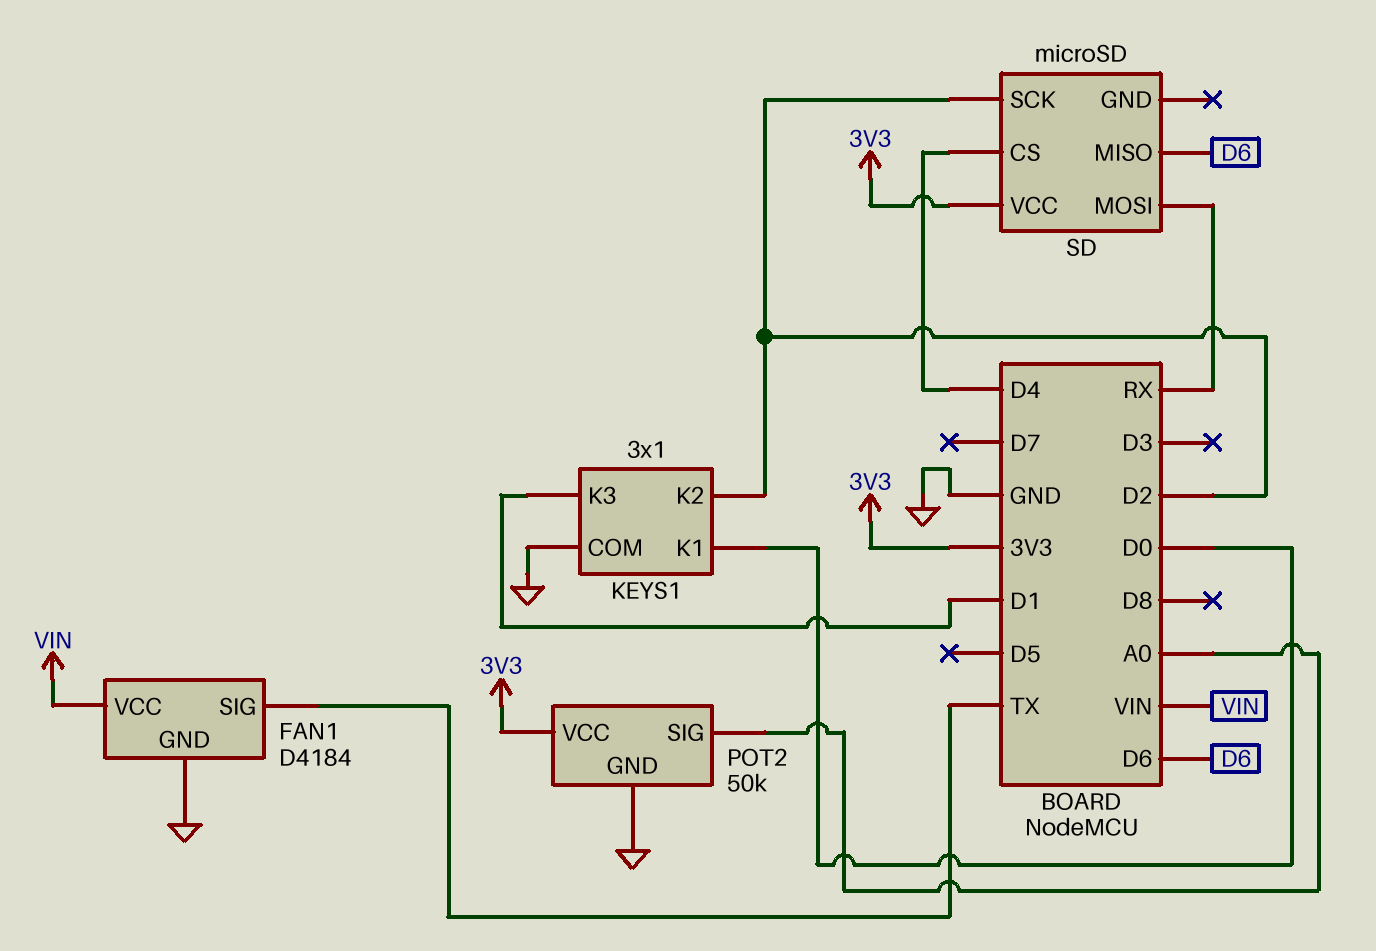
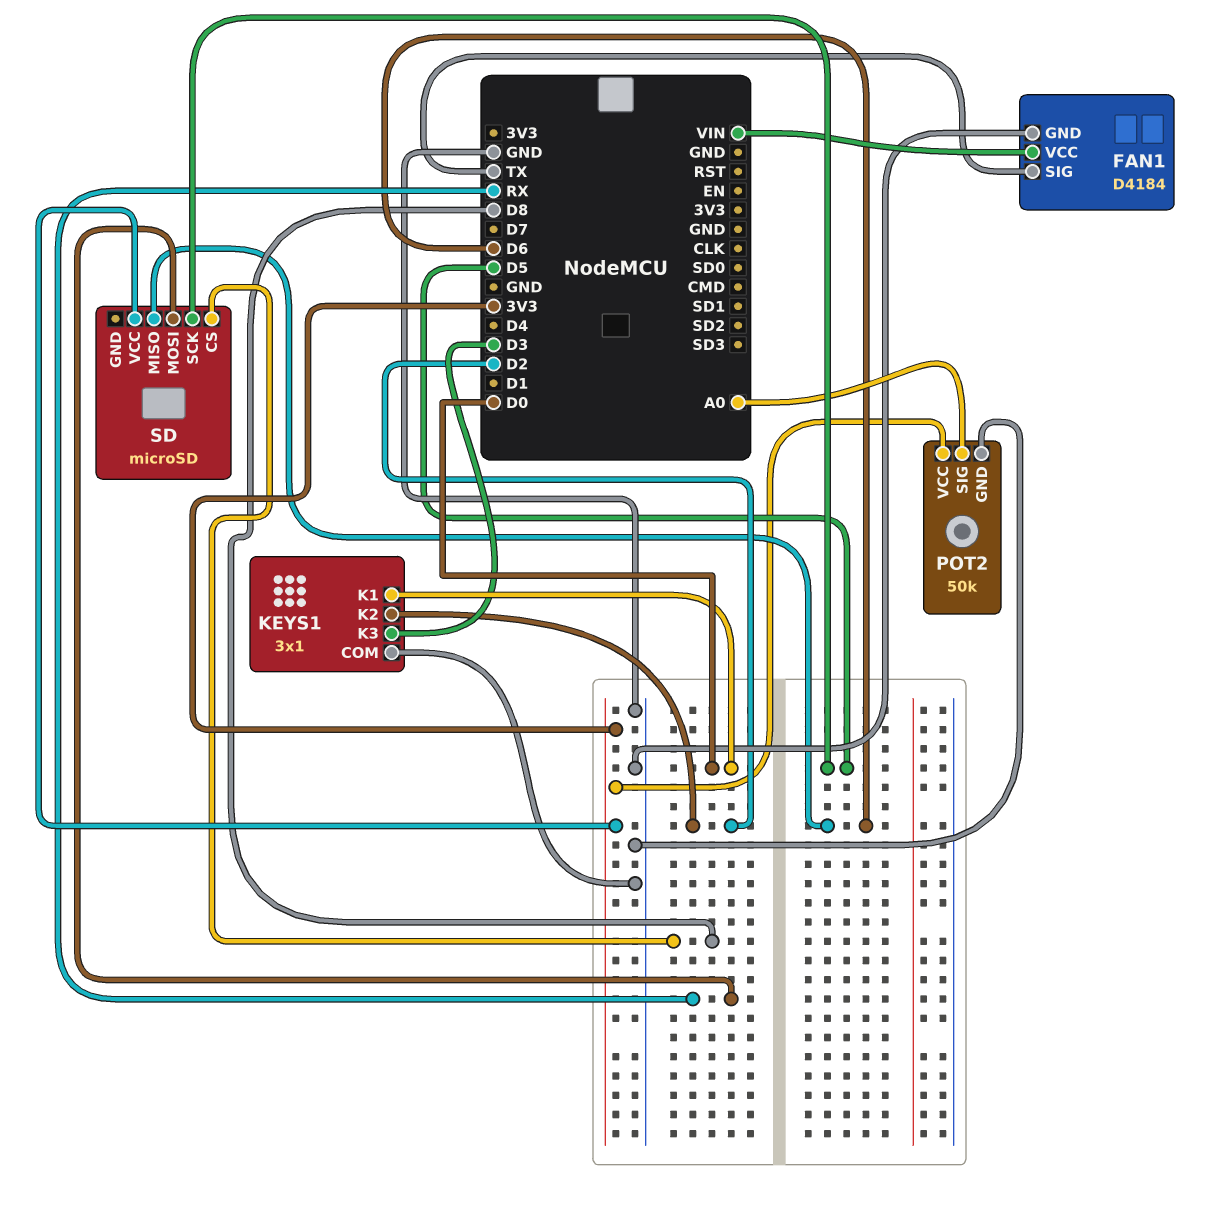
KEYS1 pin K3: D1 -> D3
SD pin CS: D4 -> D8
SD pin SCK: D2 -> D5

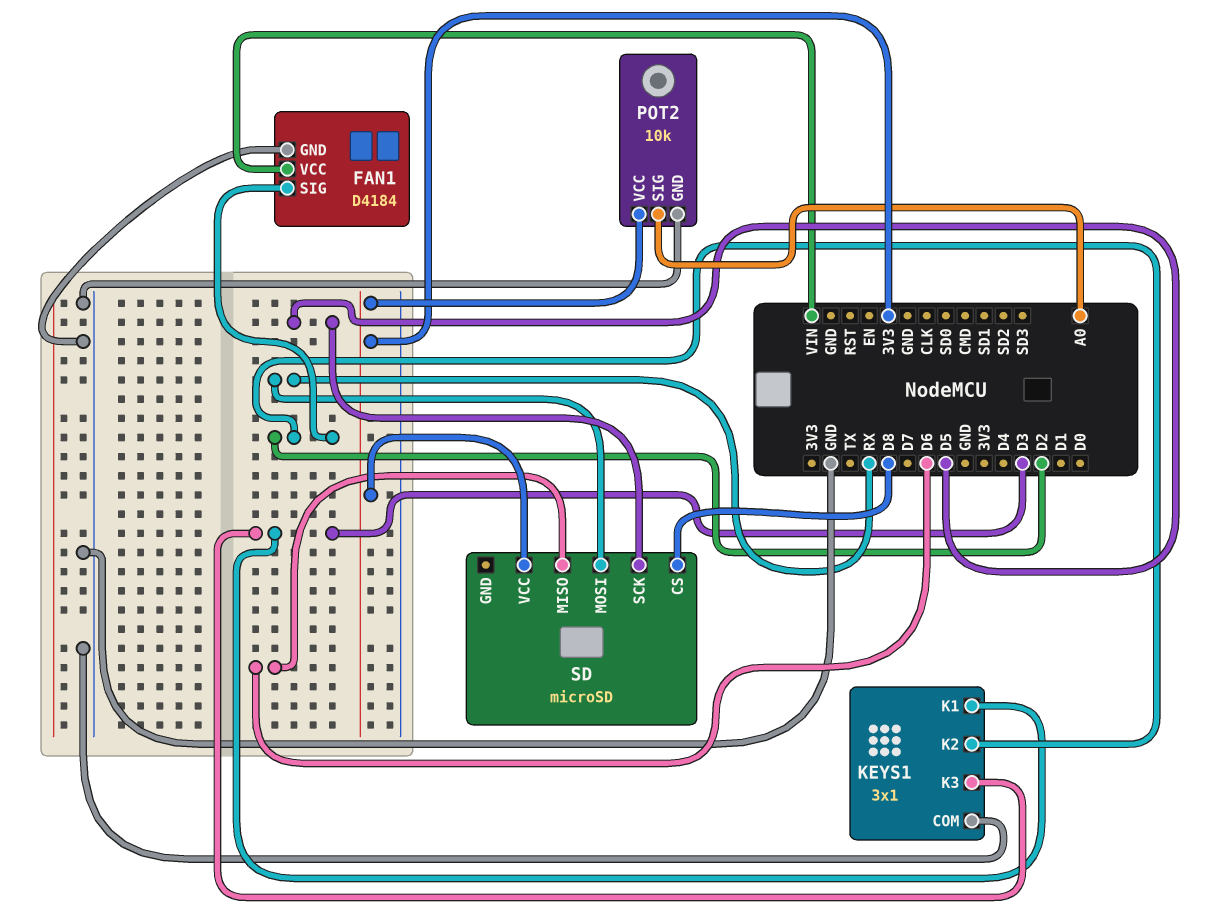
FAN1 pin SIG: TX -> D2
KEYS1 pin K1: D0 -> D3
POT2: 50k -> 10k

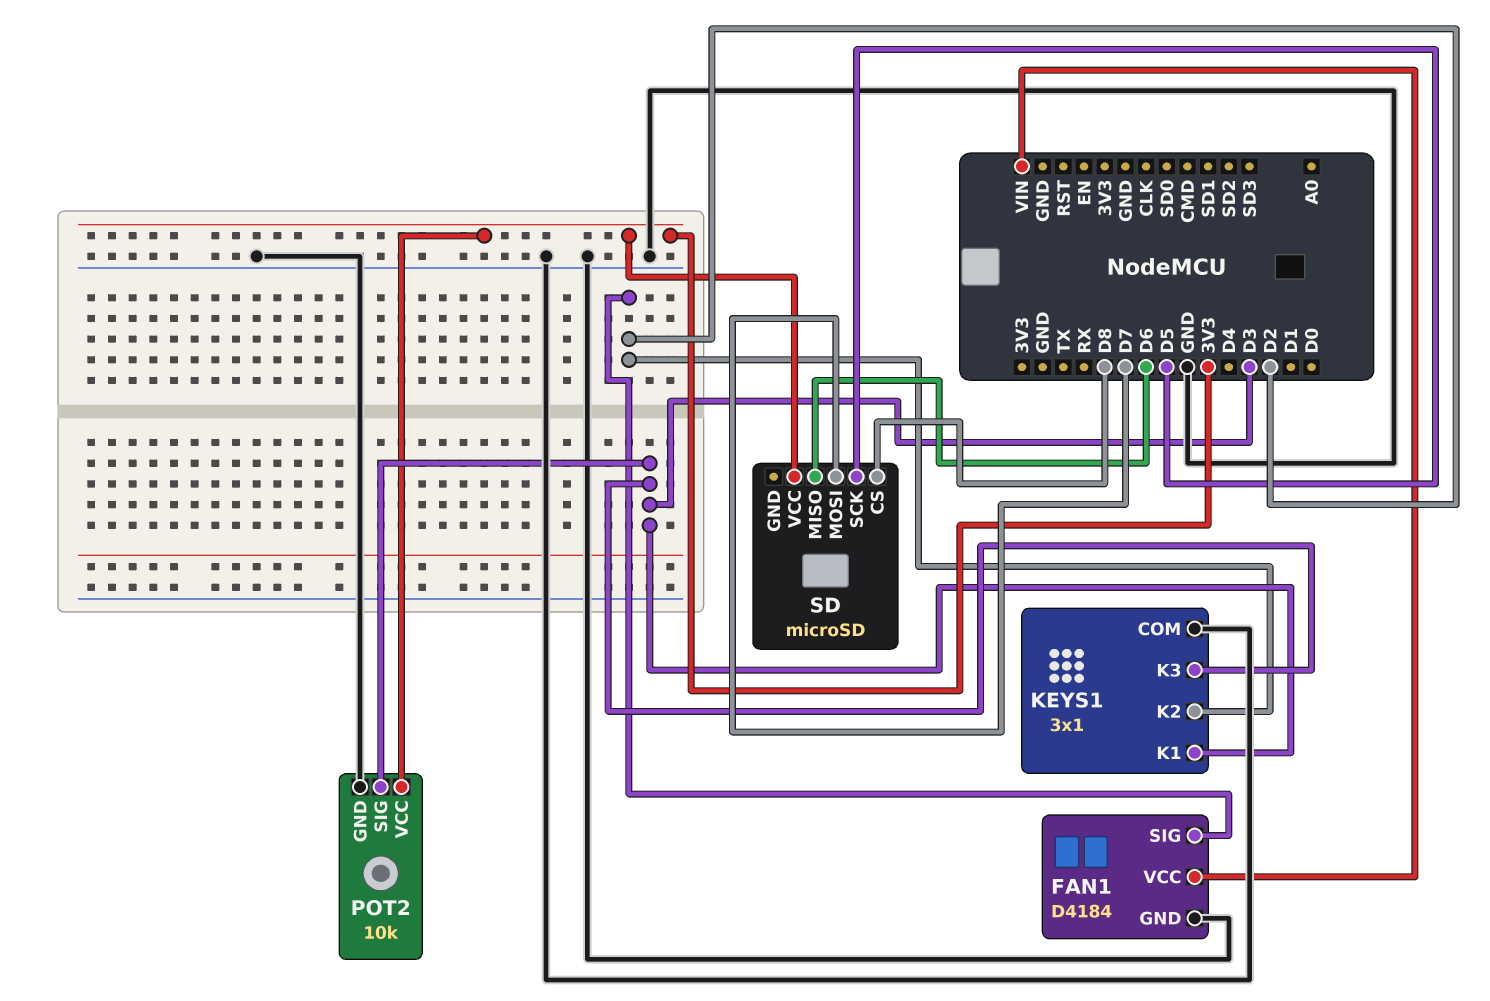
POT2 pin SIG: A0 -> D3
SD pin MOSI: RX -> D7

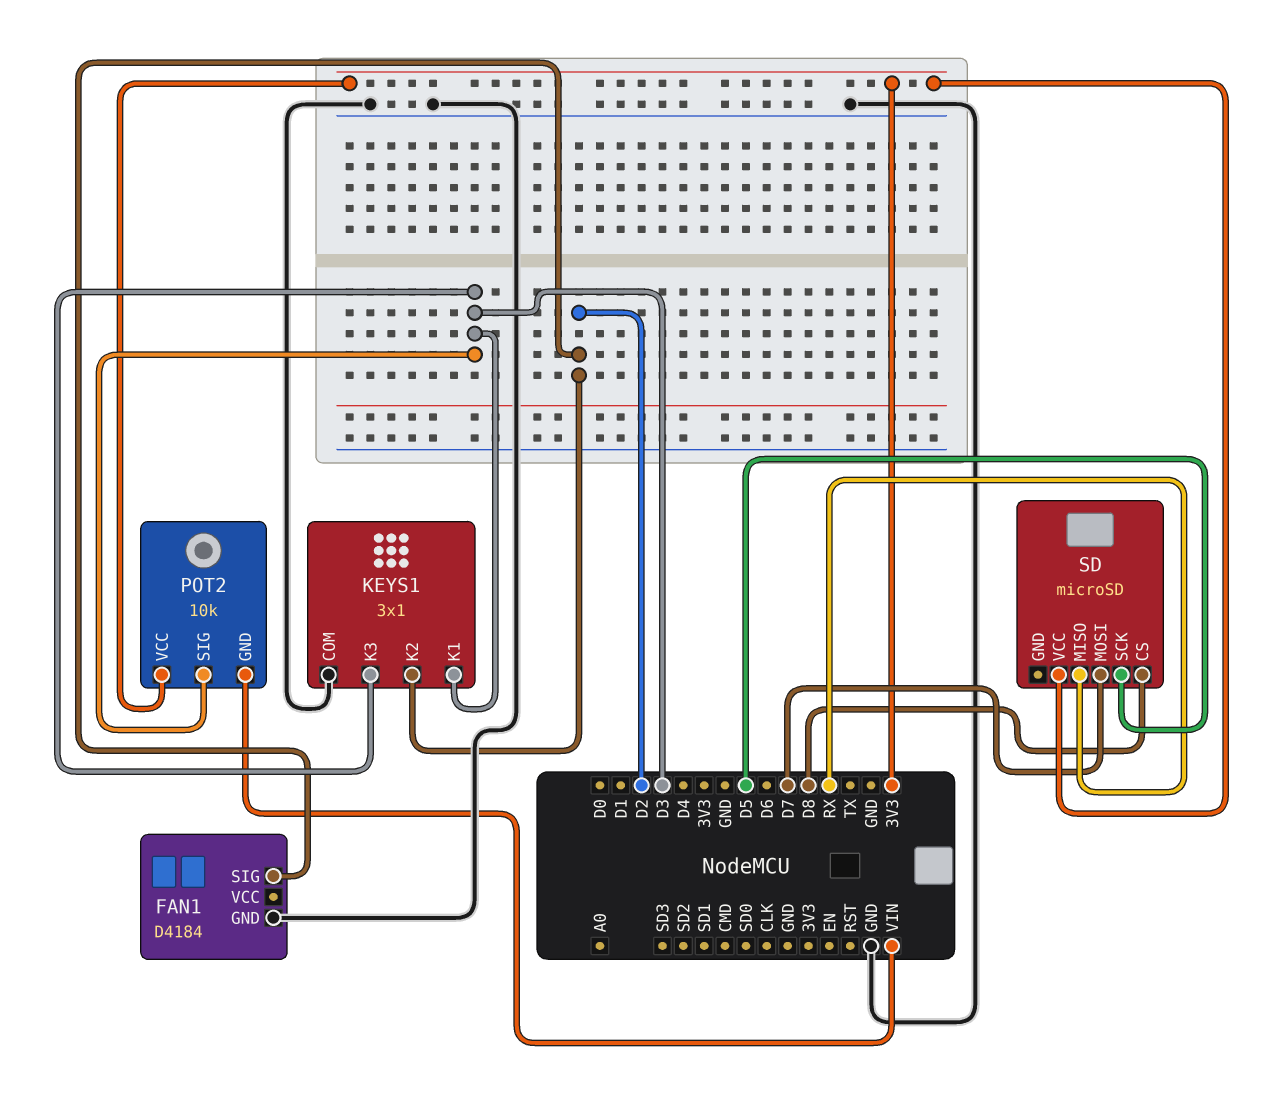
FAN1 pin VCC: VIN -> none
POT2 pin GND: GND -> VIN
SD pin MISO: D6 -> RX

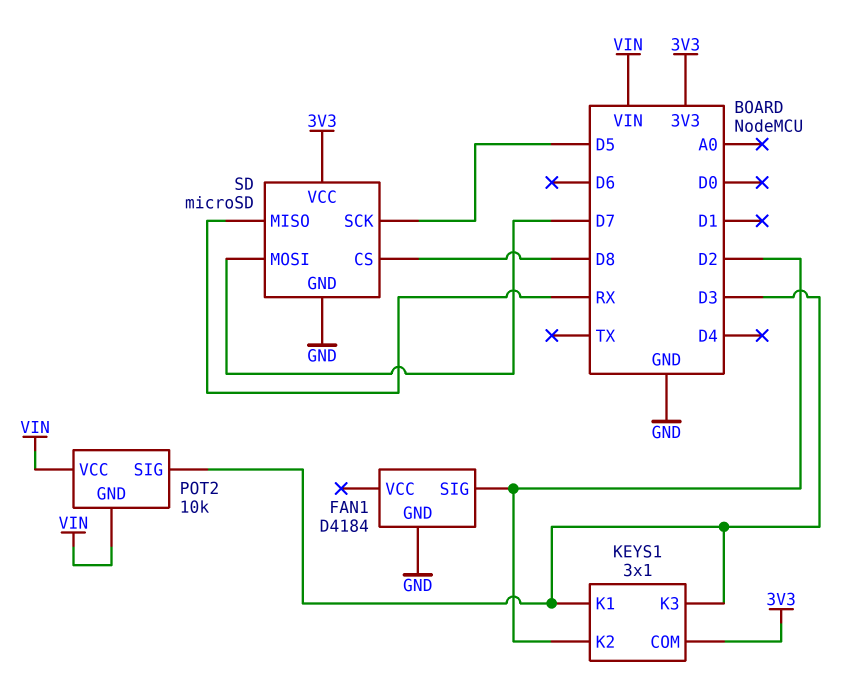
KEYS1 pin COM: GND -> 3V3
POT2 pin VCC: 3V3 -> VIN
SD pin GND: none -> GND

